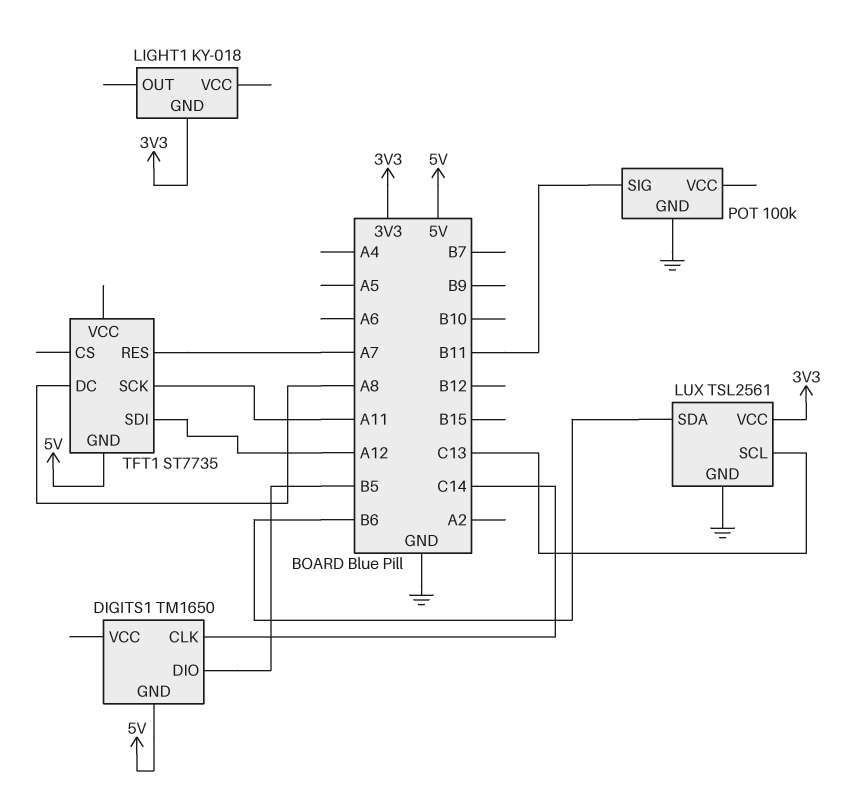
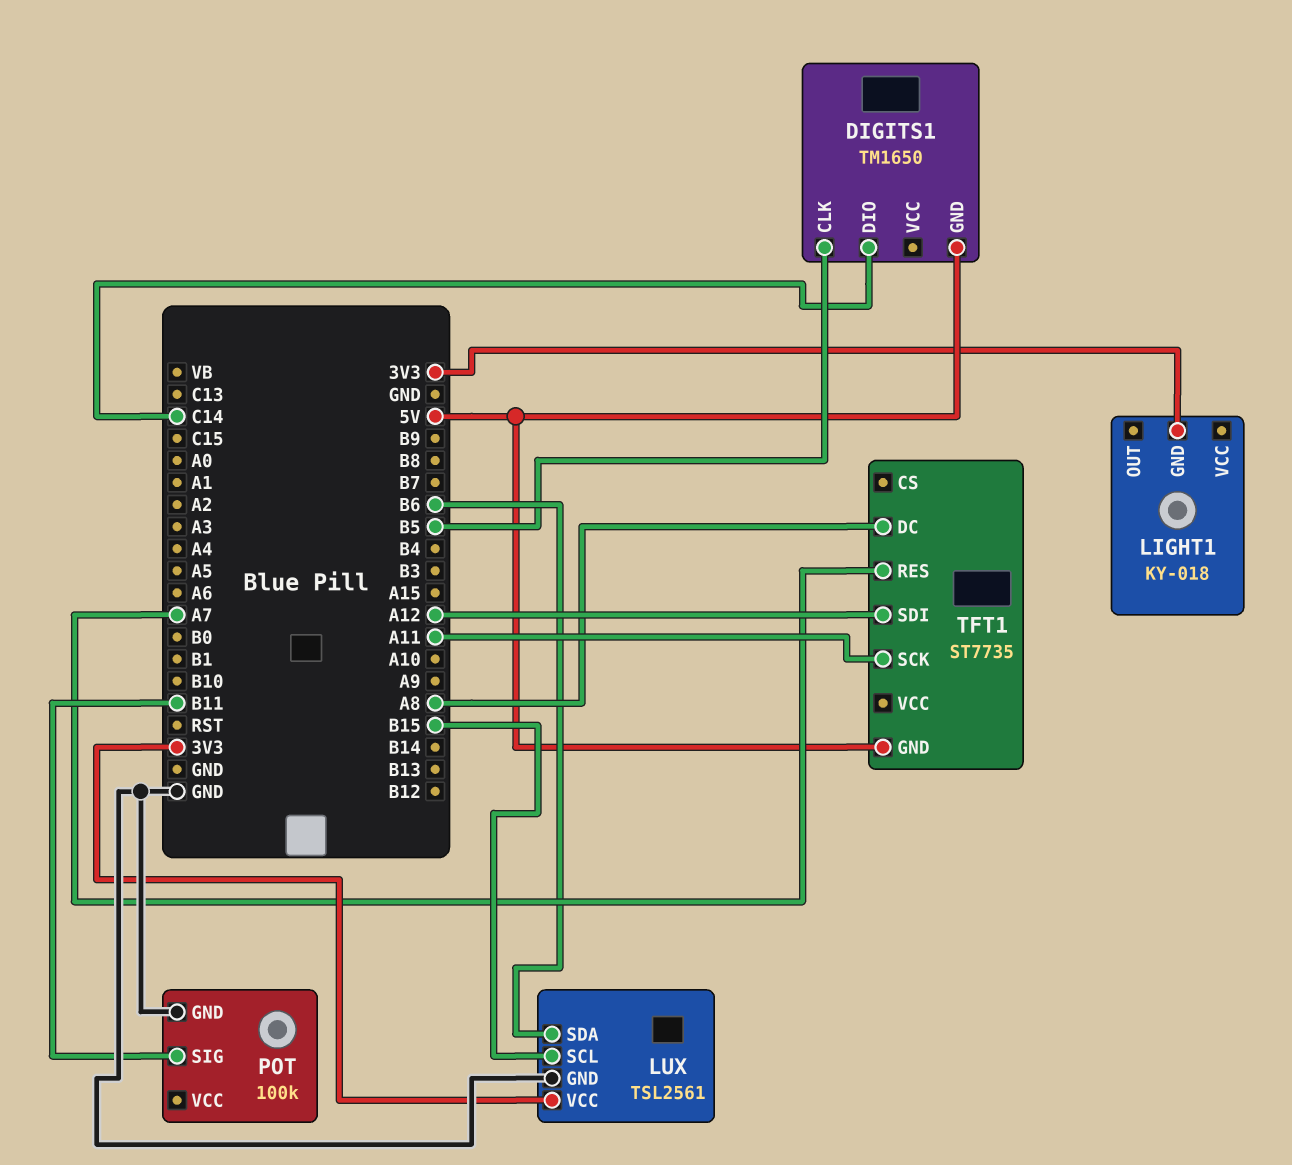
DIGITS1 pin CLK: C14 -> B5
DIGITS1 pin DIO: B5 -> C14
LUX pin SCL: C13 -> B15

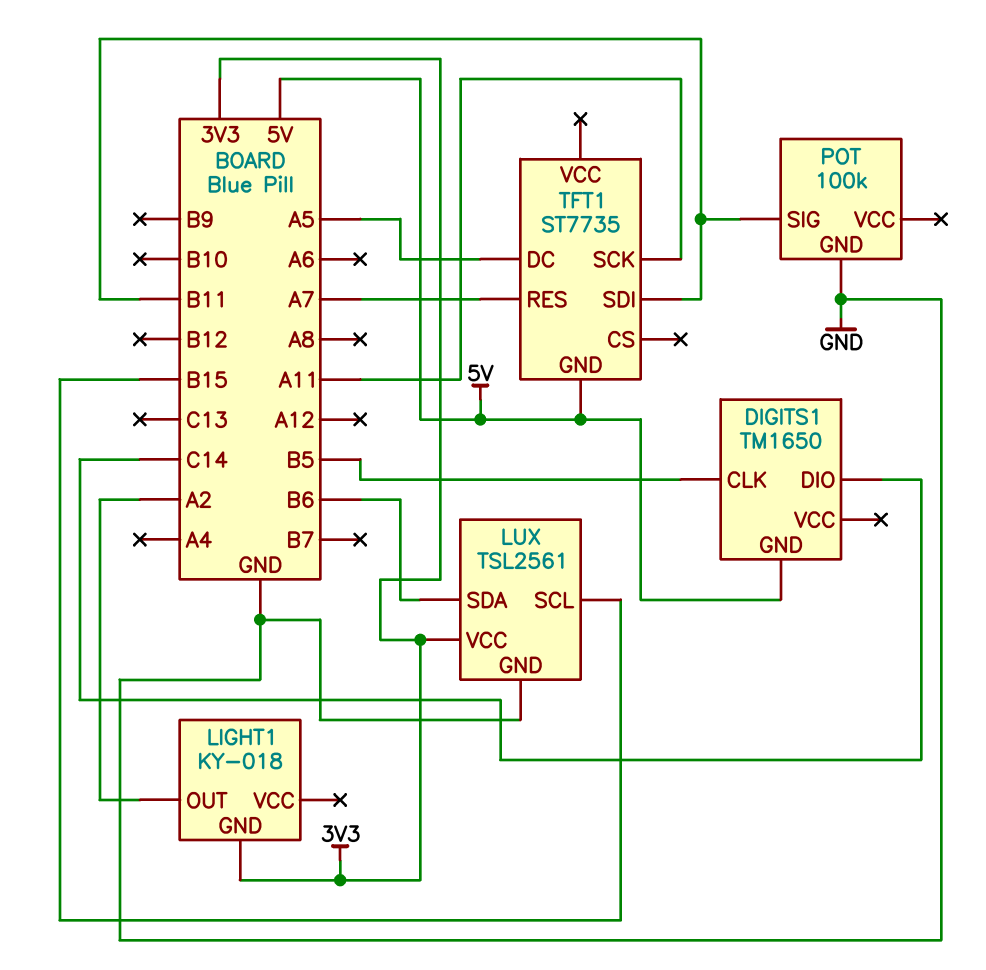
LIGHT1 pin OUT: none -> A2
TFT1 pin DC: A8 -> A5
TFT1 pin SDI: A12 -> B11

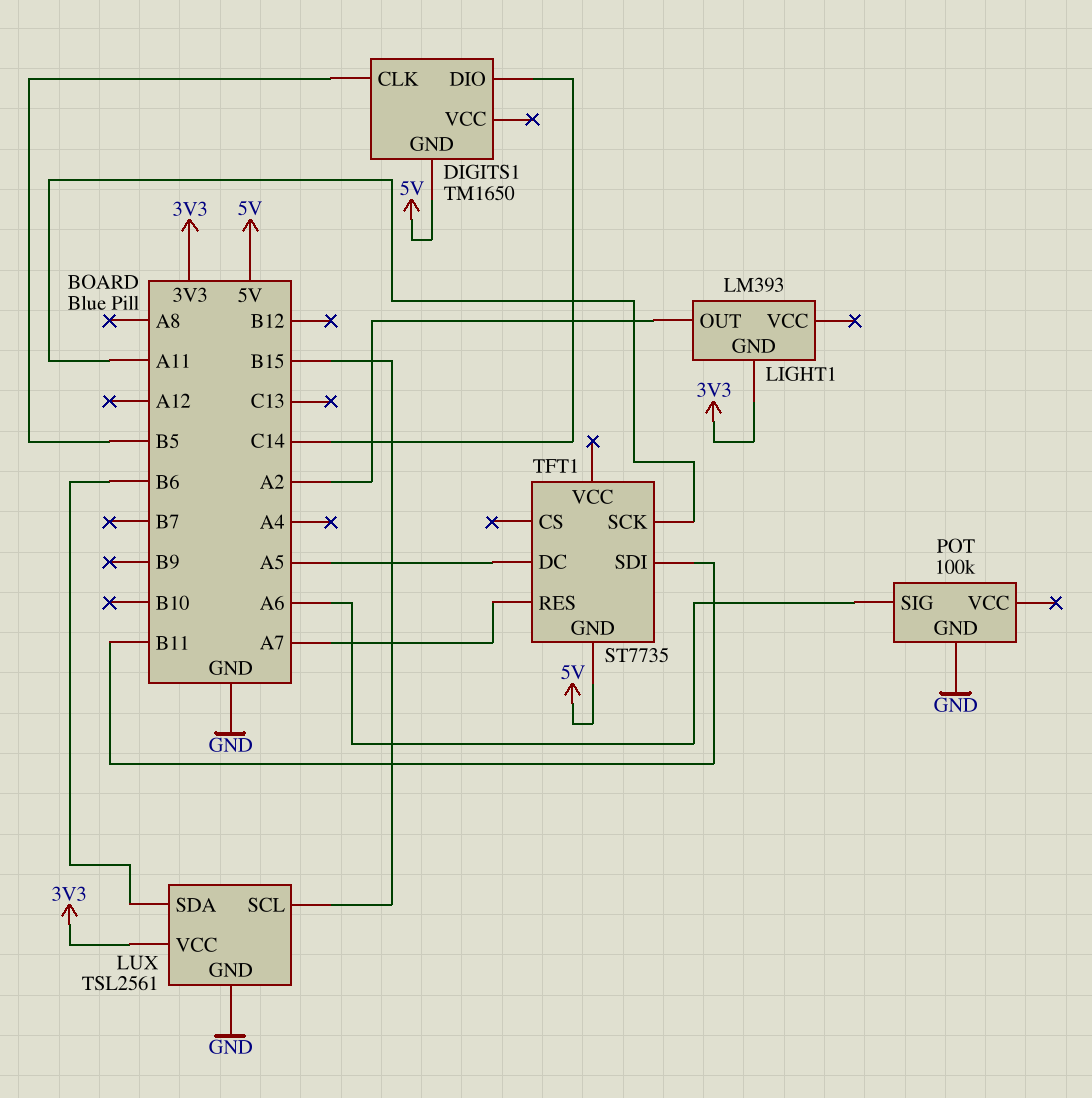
LIGHT1: KY-018 -> LM393
POT pin SIG: B11 -> A6

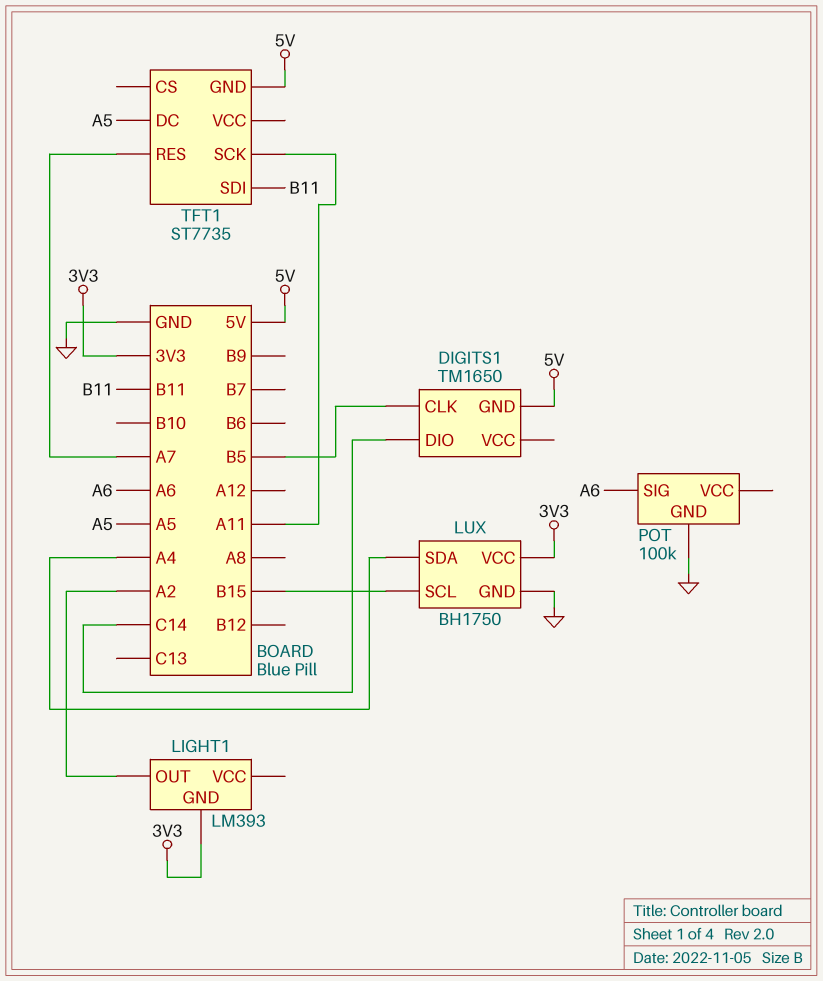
LUX: TSL2561 -> BH1750
LUX pin SDA: B6 -> A4

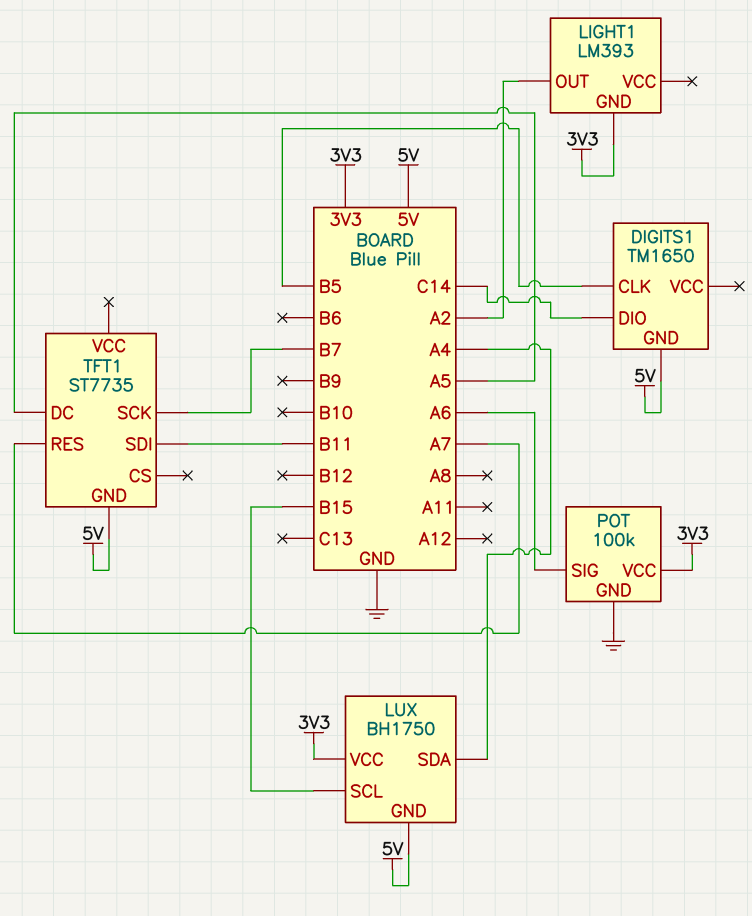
LUX pin GND: GND -> 5V
POT pin VCC: none -> 3V3
TFT1 pin SCK: A11 -> B7

